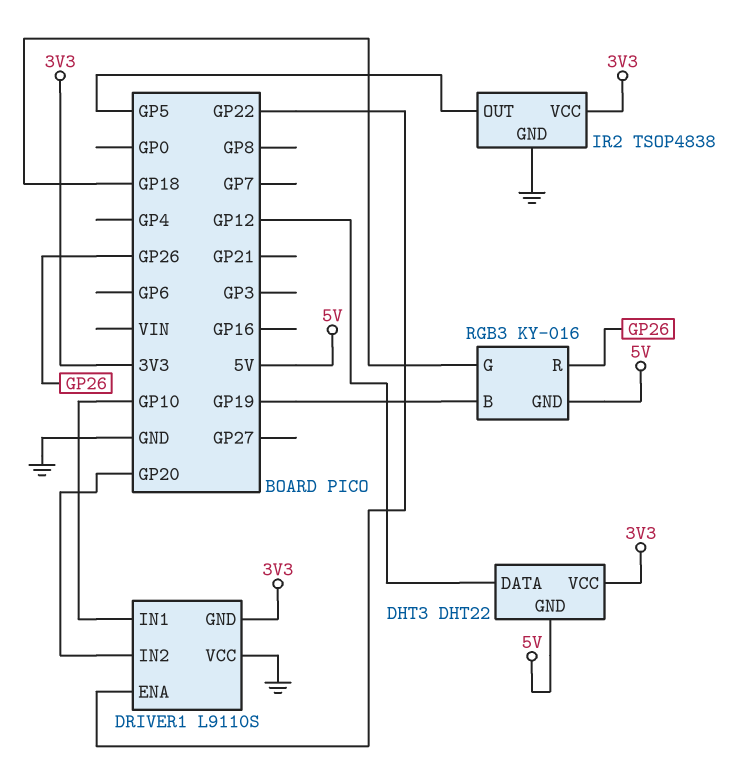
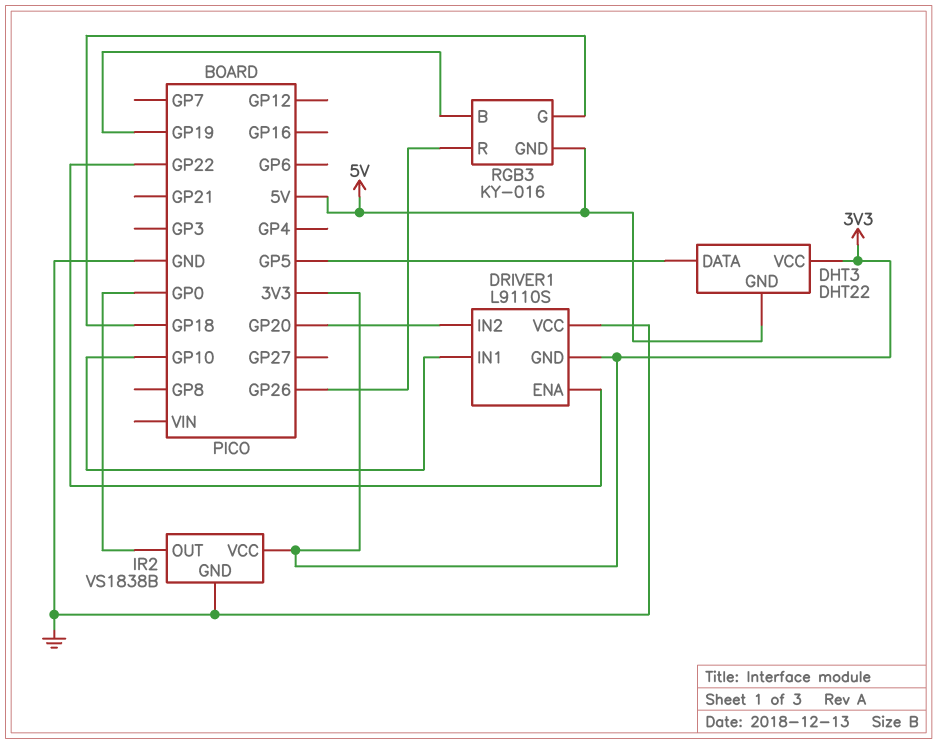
DHT3 pin DATA: GP12 -> GP5
IR2: TSOP4838 -> VS1838B
IR2 pin OUT: GP5 -> GP0

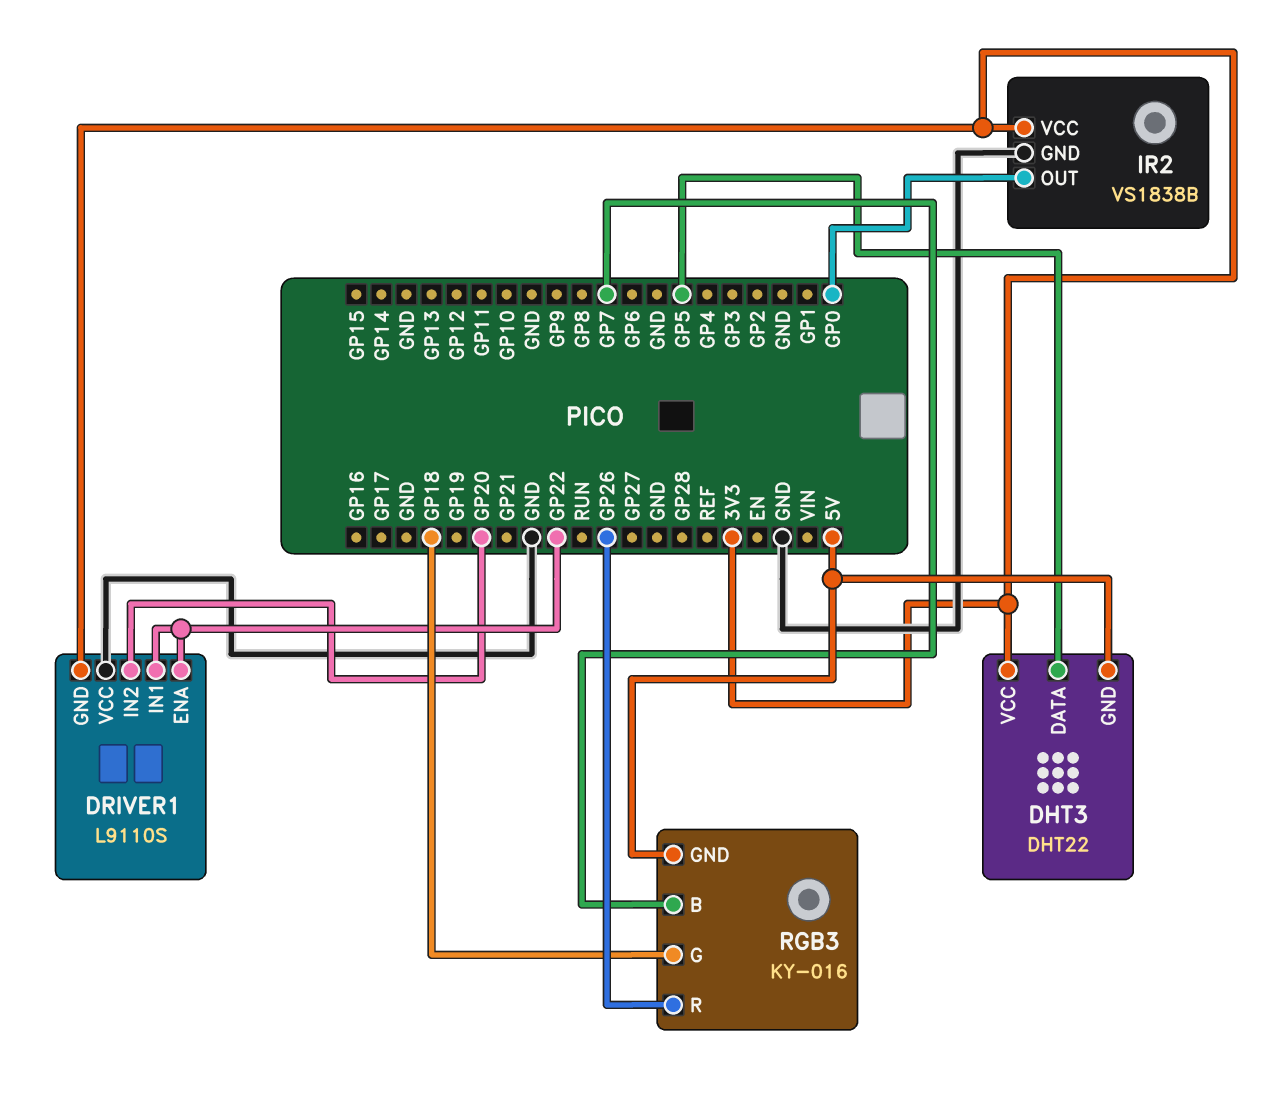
DRIVER1 pin IN1: GP10 -> GP22
RGB3 pin B: GP19 -> GP7

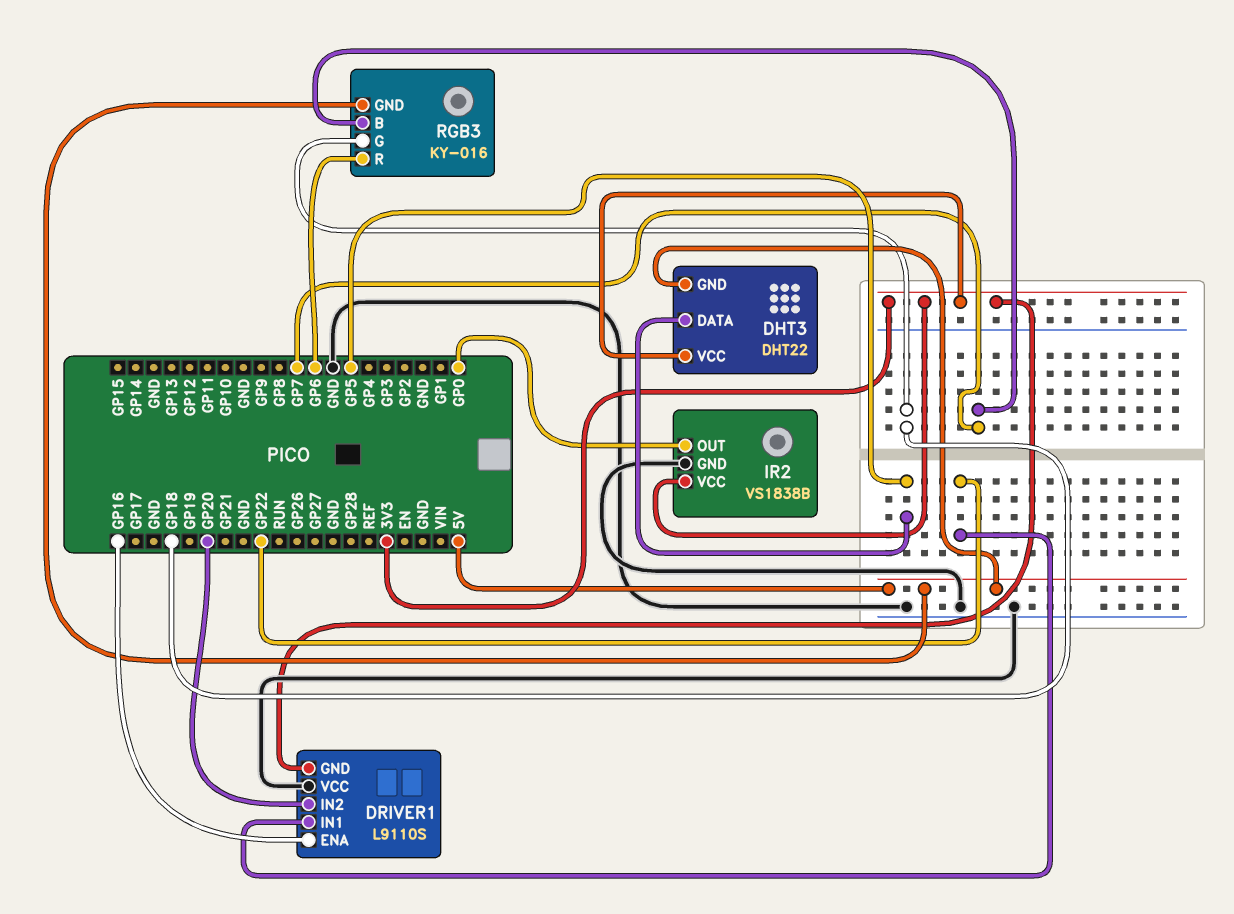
DRIVER1 pin ENA: GP22 -> GP16
RGB3 pin R: GP26 -> GP6

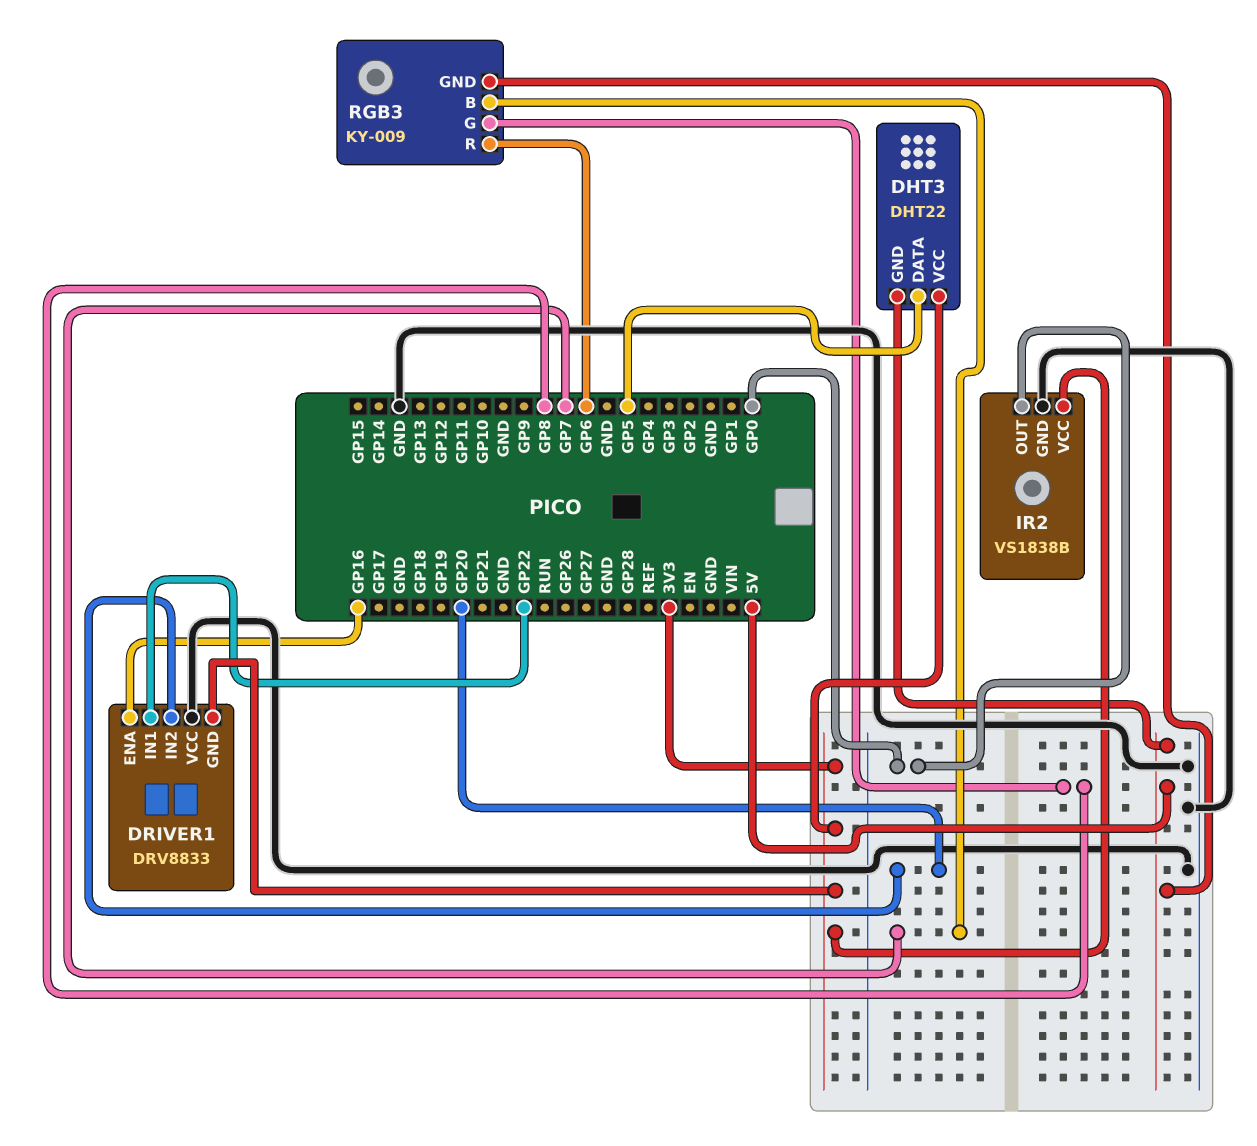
DRIVER1: L9110S -> DRV8833
RGB3: KY-016 -> KY-009
RGB3 pin G: GP18 -> GP8

